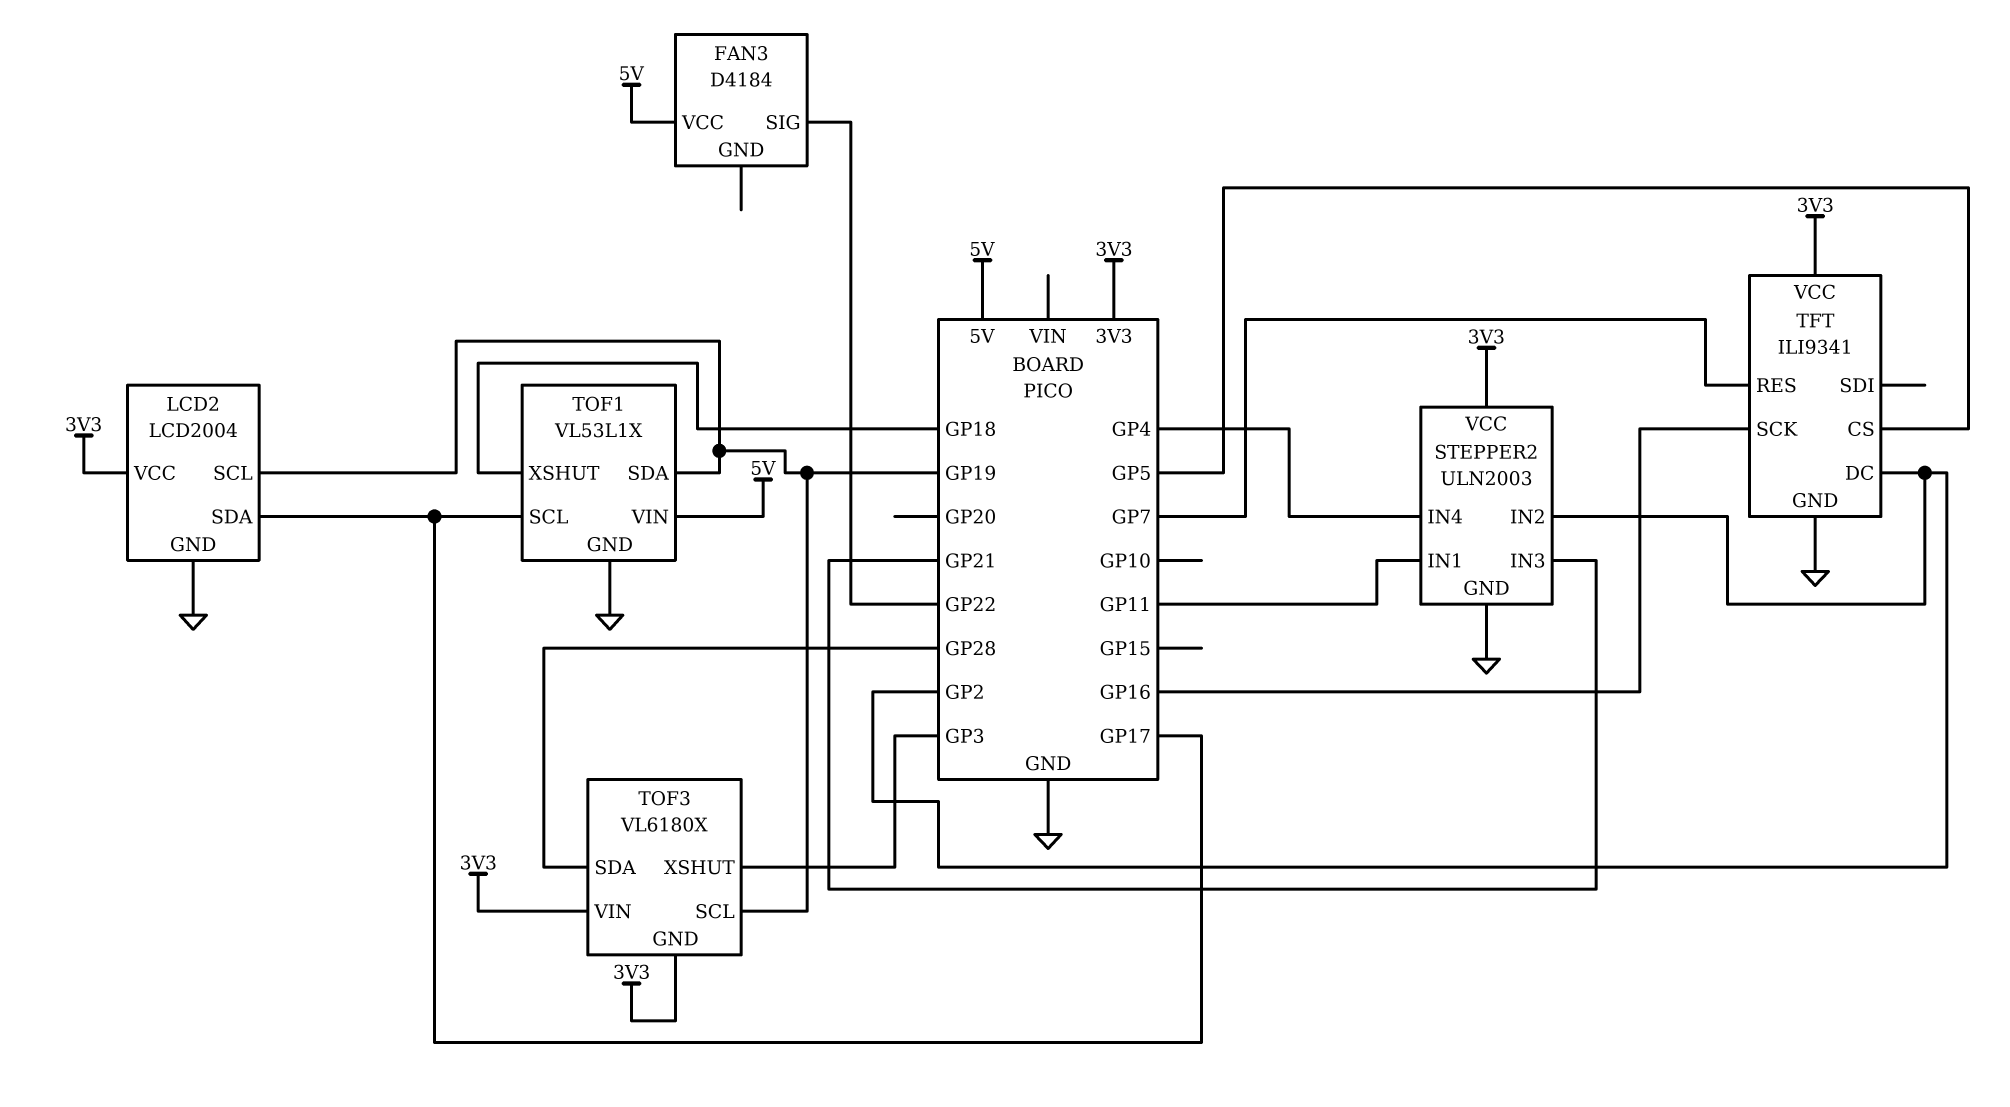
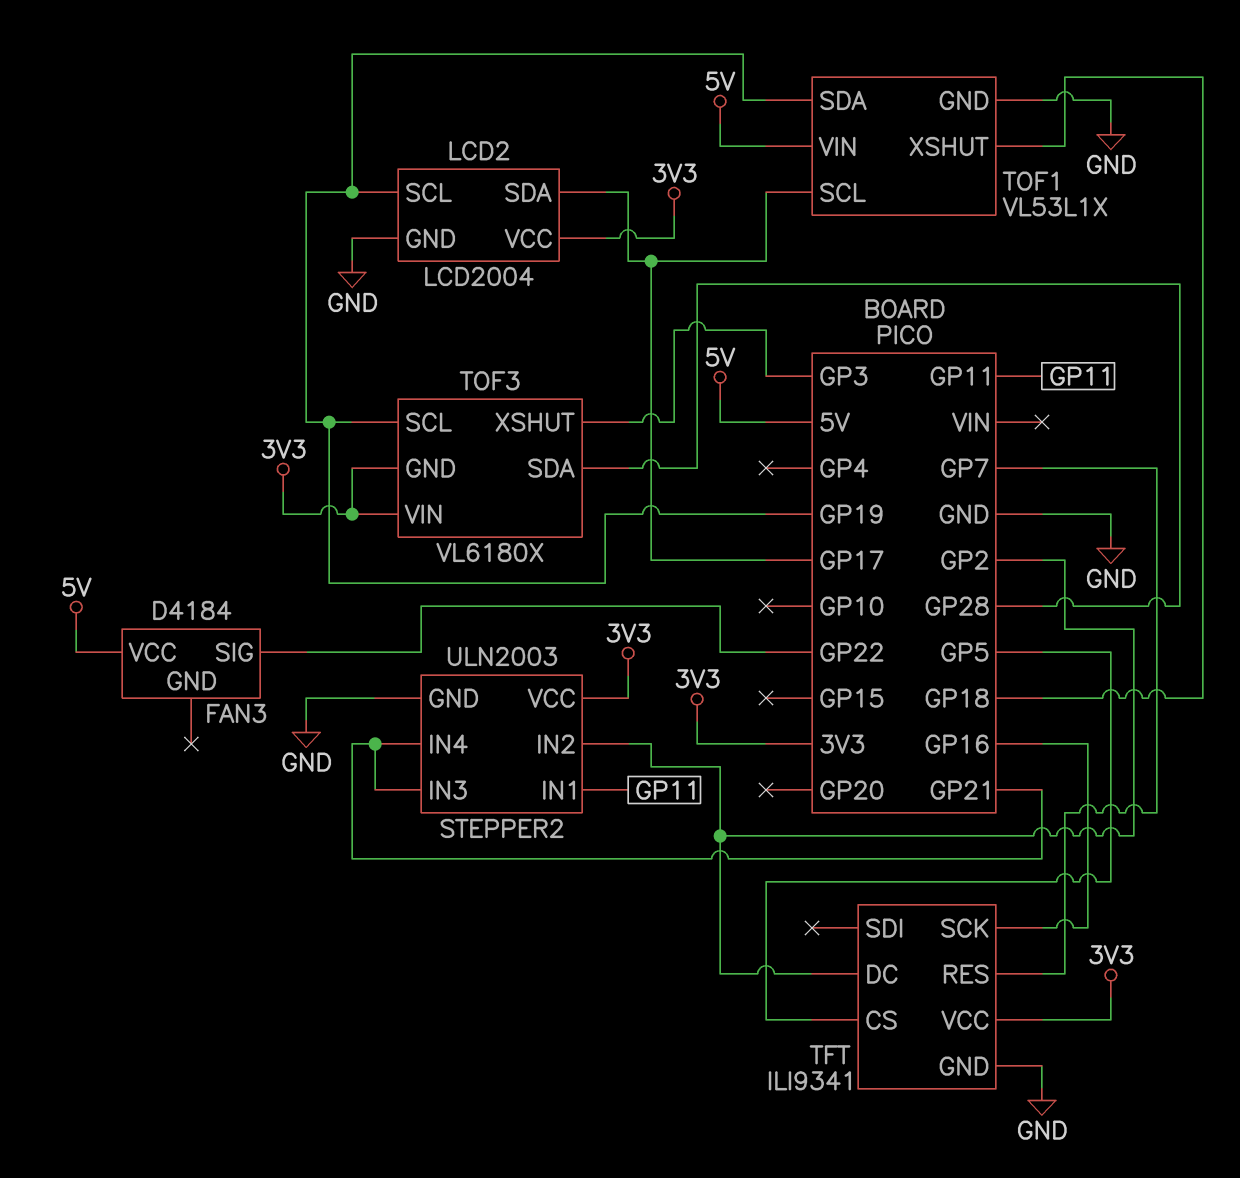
STEPPER2 pin IN4: GP4 -> GP21

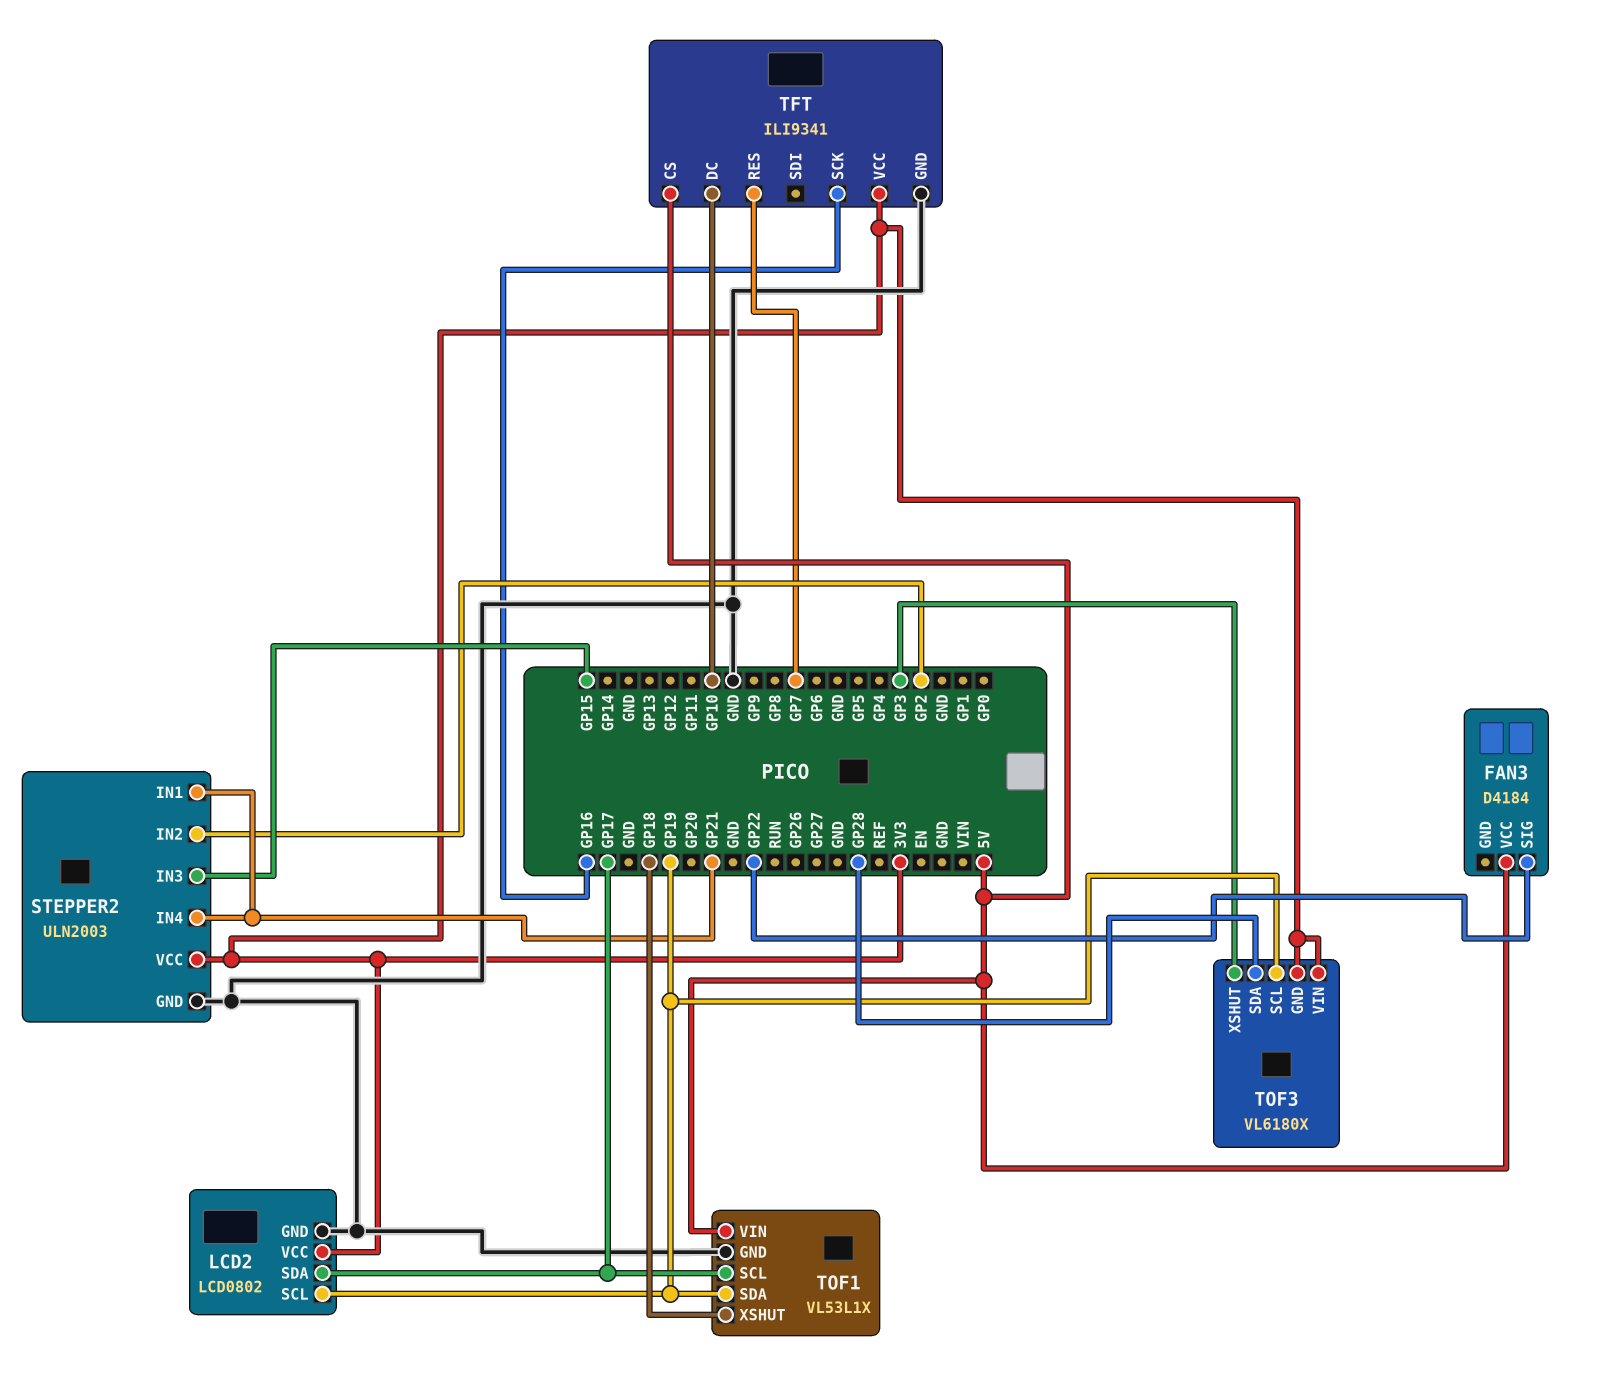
LCD2: LCD2004 -> LCD0802
STEPPER2 pin IN1: GP11 -> GP21
STEPPER2 pin IN3: GP21 -> GP15
TFT pin CS: GP5 -> 5V
TFT pin DC: GP2 -> GP10

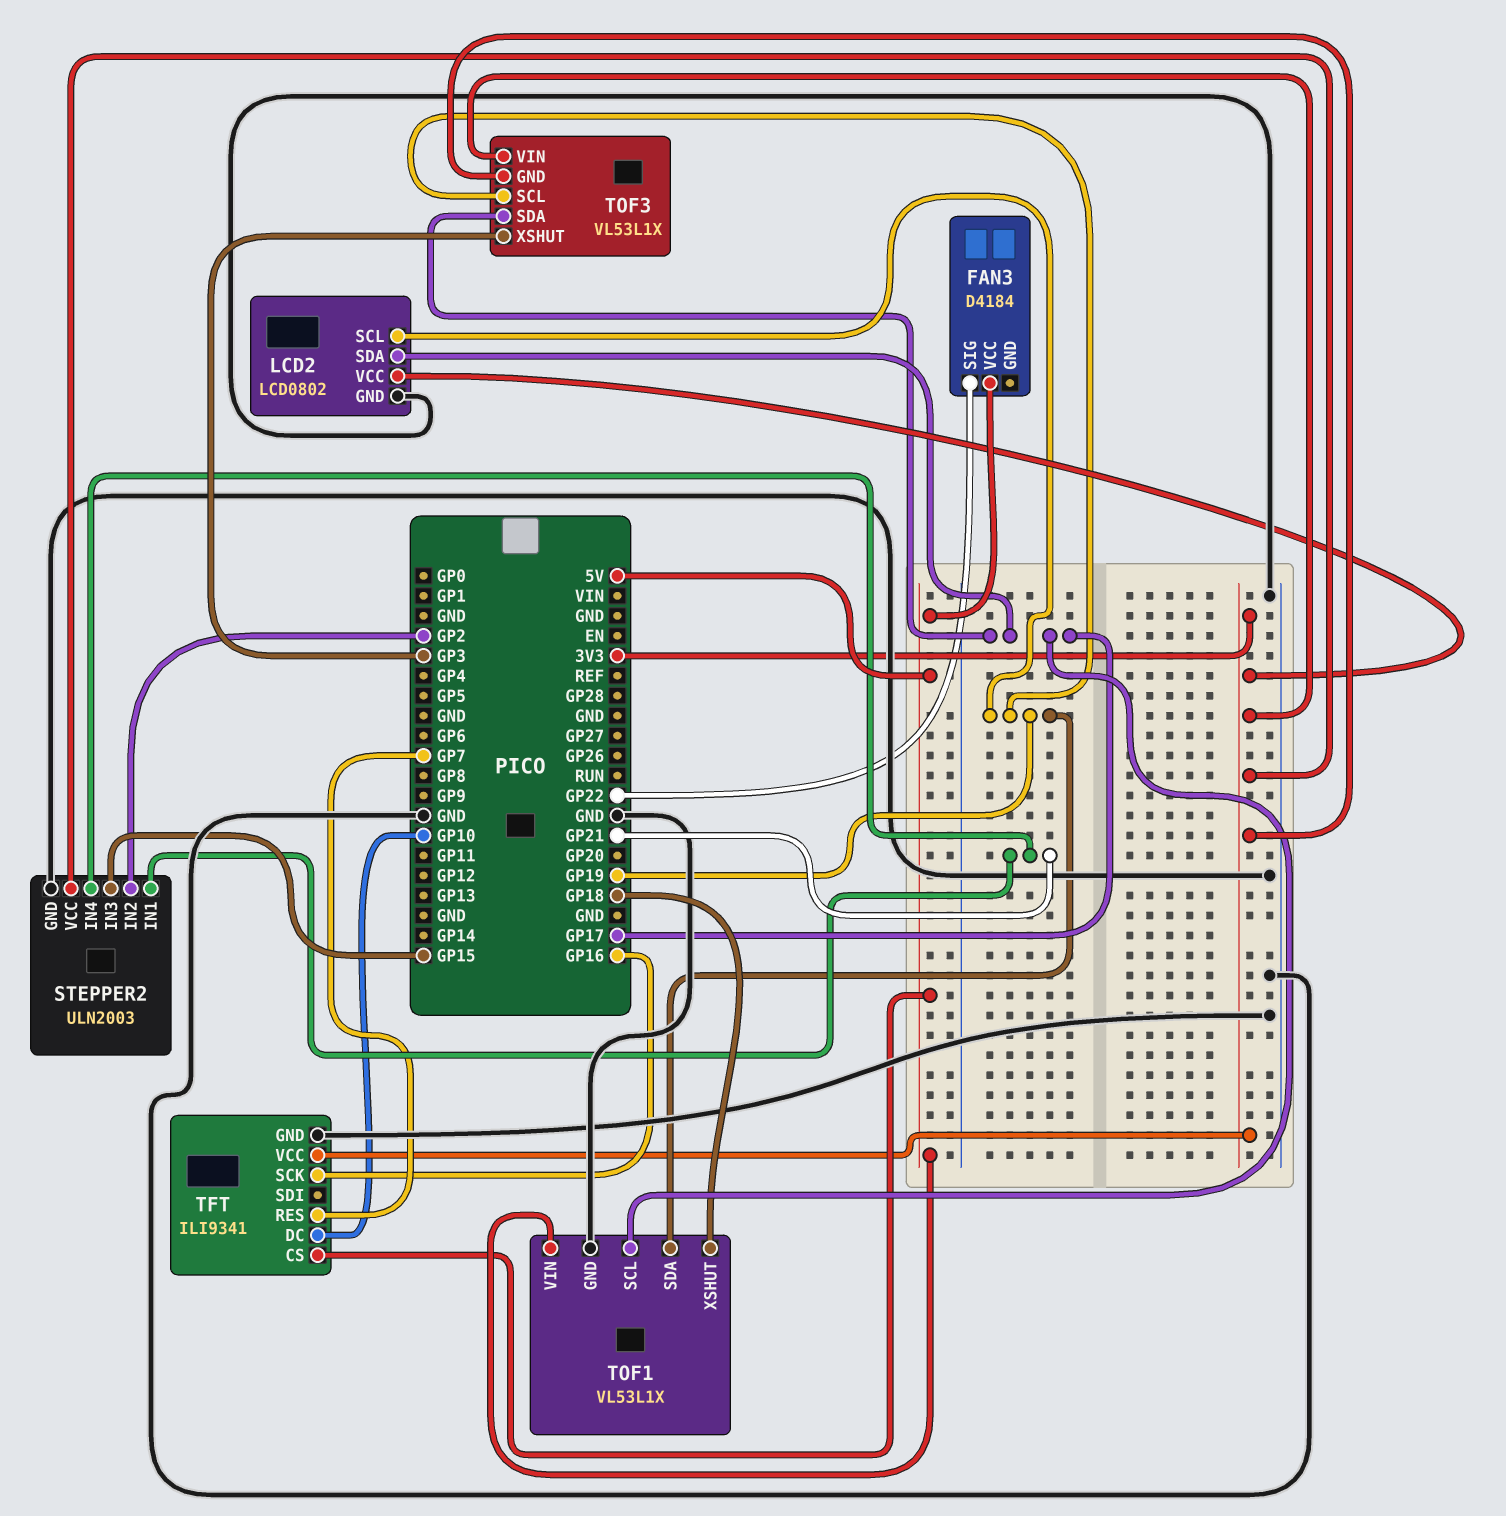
TOF3: VL6180X -> VL53L1X
TOF3 pin SDA: GP28 -> GP17

